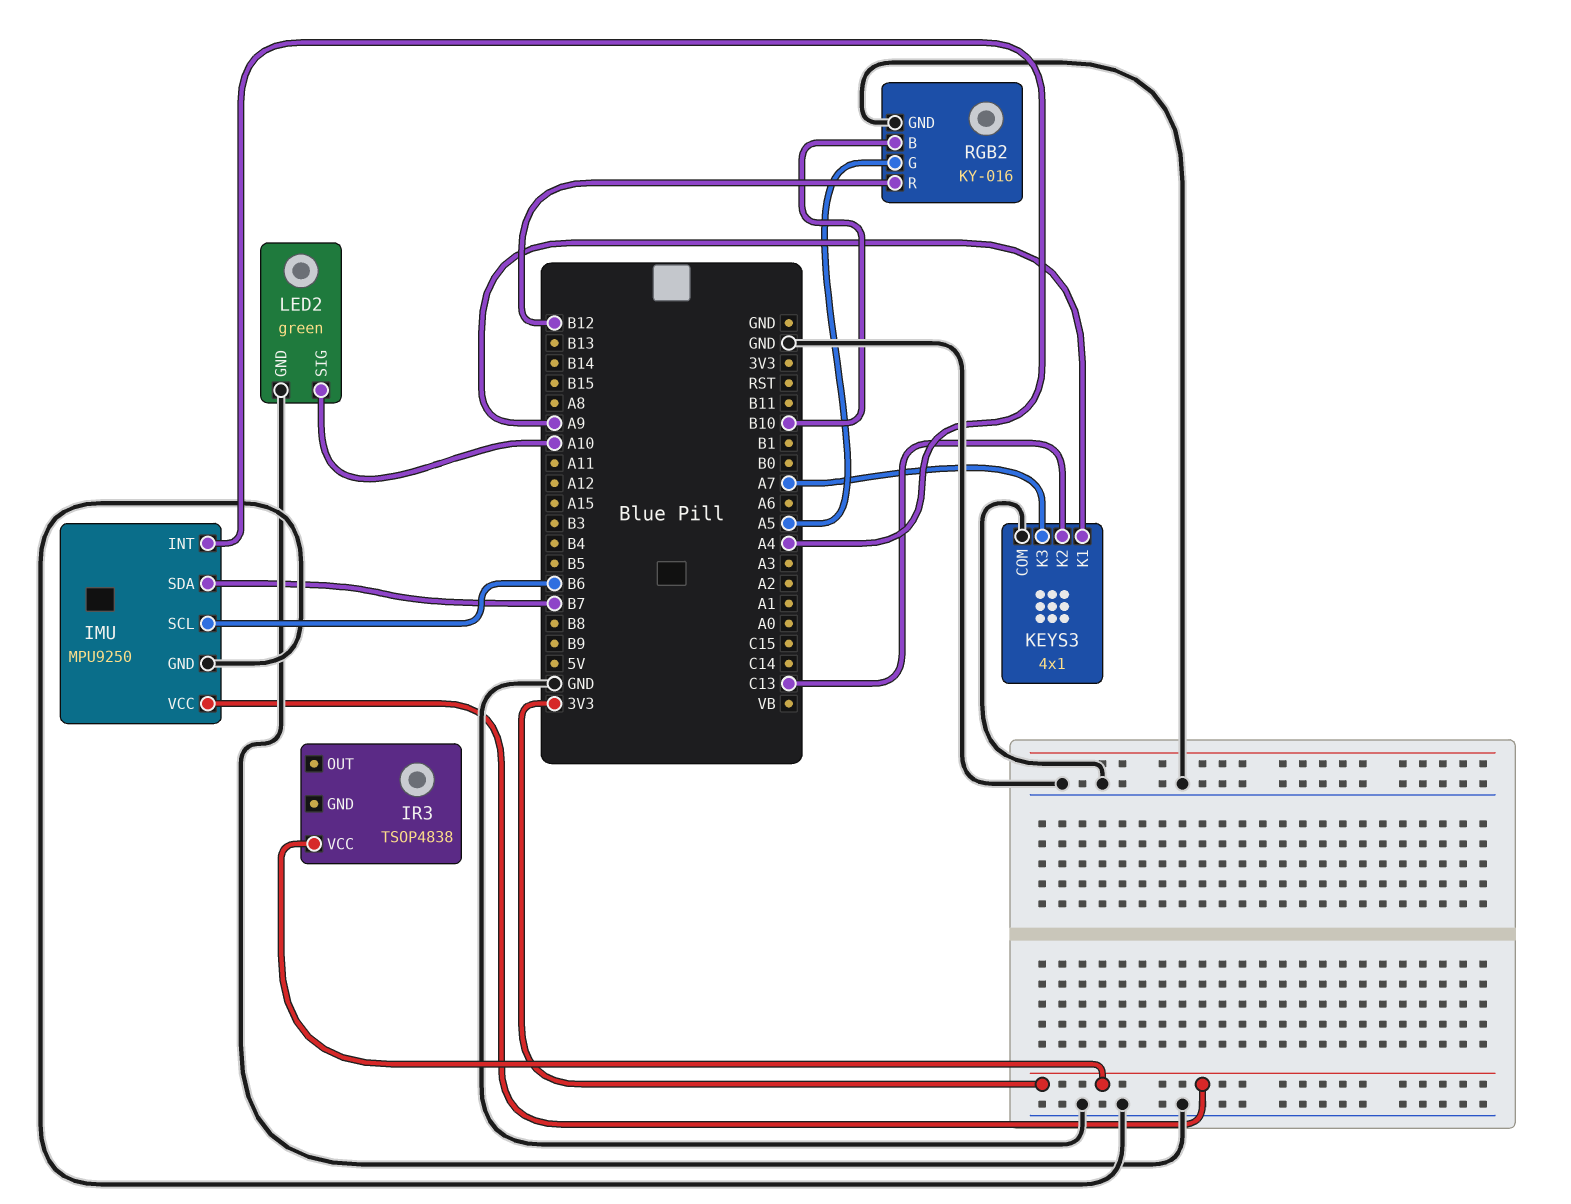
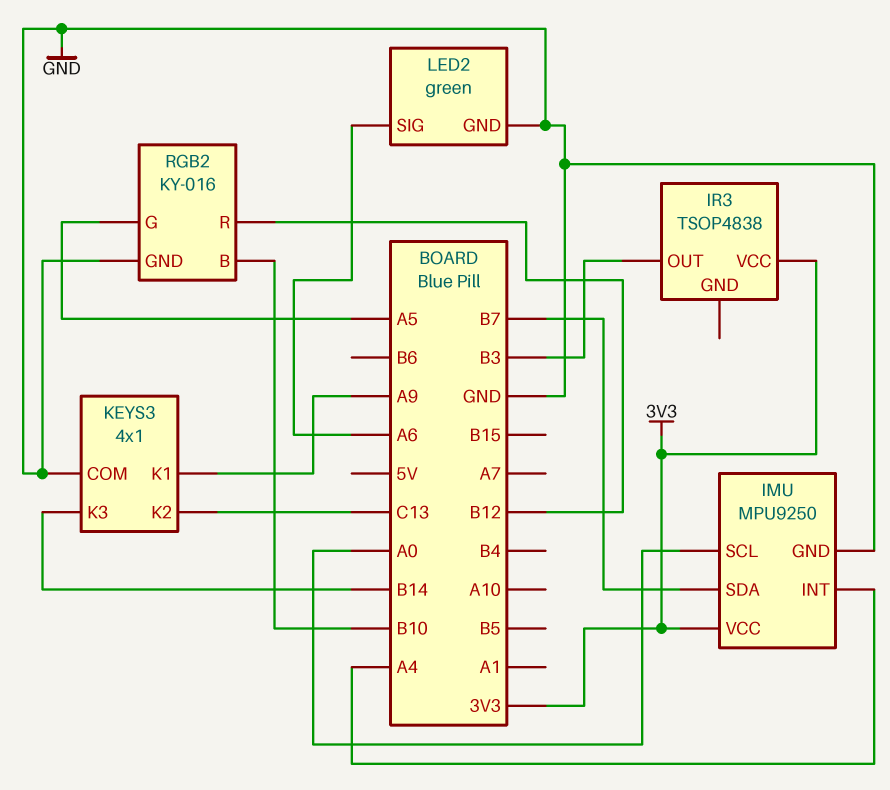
IMU pin SCL: B6 -> A0
IR3 pin OUT: none -> B3
KEYS3 pin K3: A7 -> B14
LED2 pin SIG: A10 -> A6

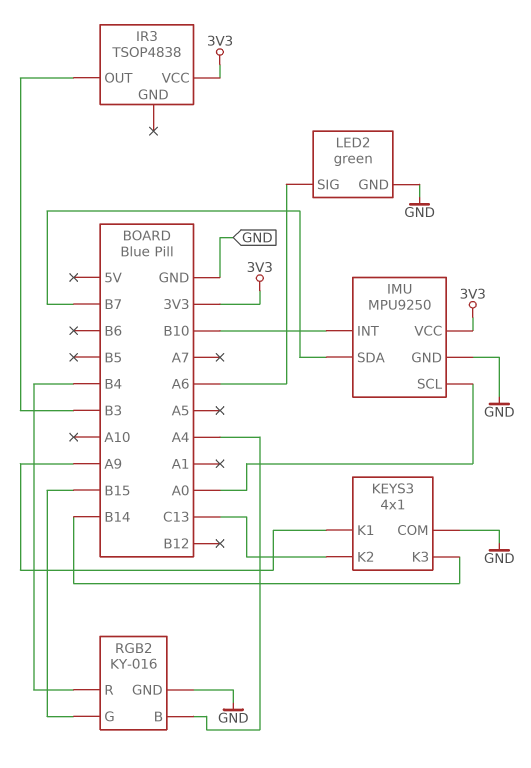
IMU pin INT: A4 -> B10
RGB2 pin B: B10 -> A4
RGB2 pin G: A5 -> B15
RGB2 pin R: B12 -> B4

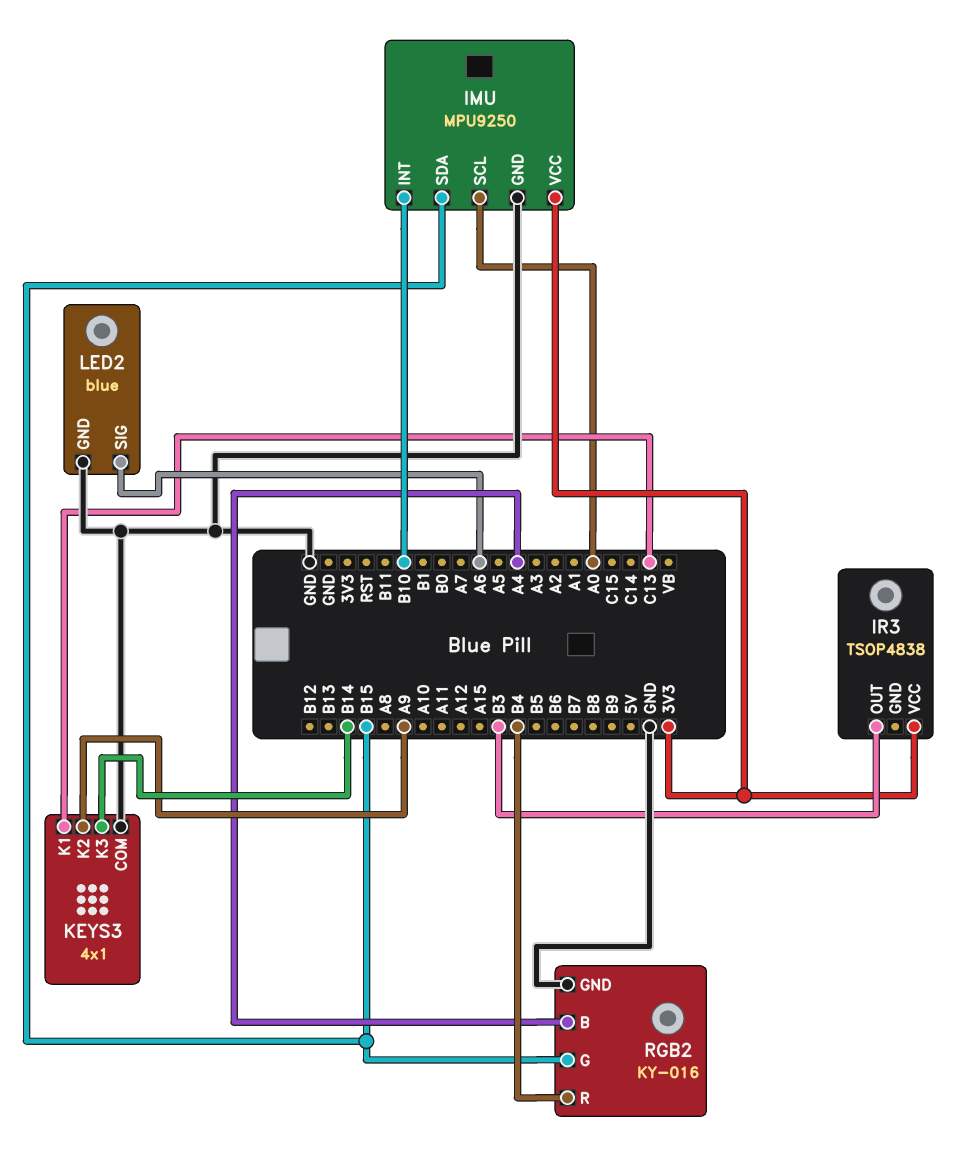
IMU pin SDA: B7 -> B15
KEYS3 pin K1: A9 -> C13
KEYS3 pin K2: C13 -> A9
LED2: green -> blue

